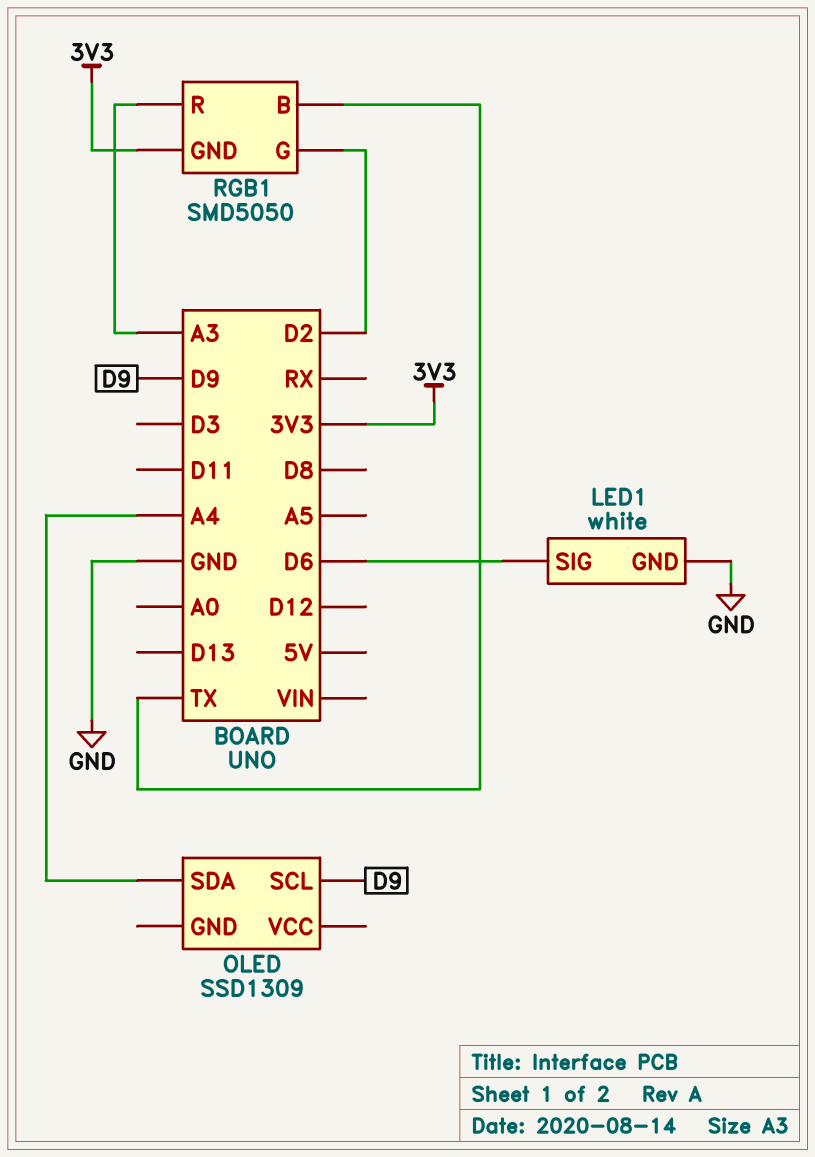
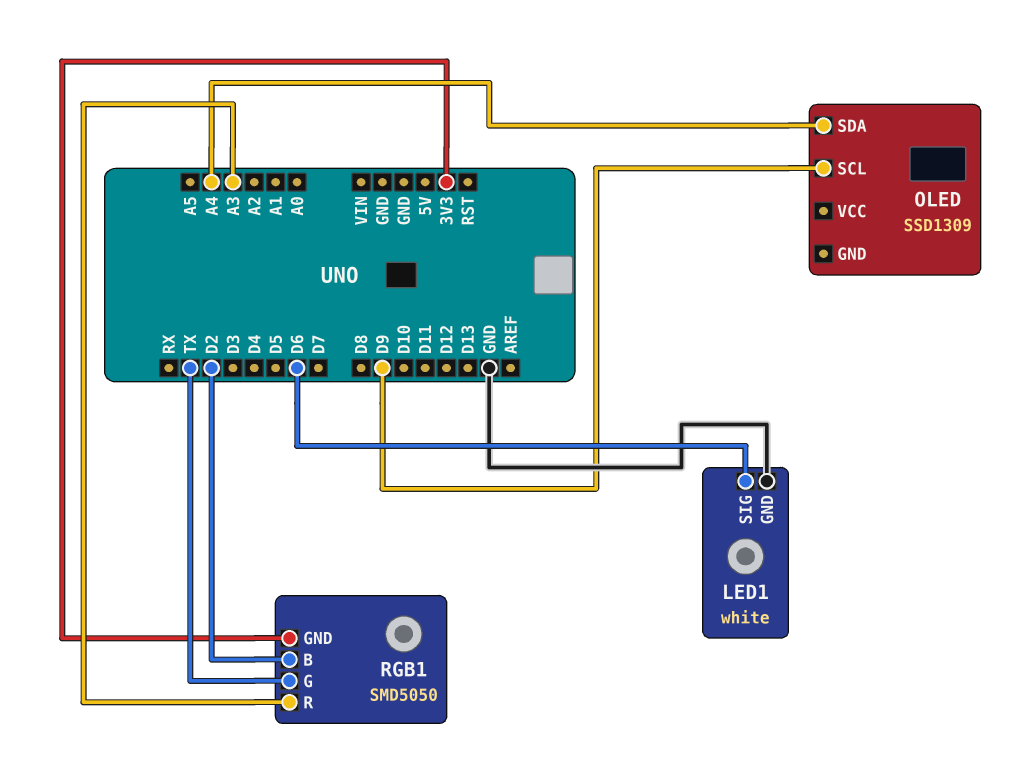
RGB1 pin B: TX -> D2
RGB1 pin G: D2 -> TX

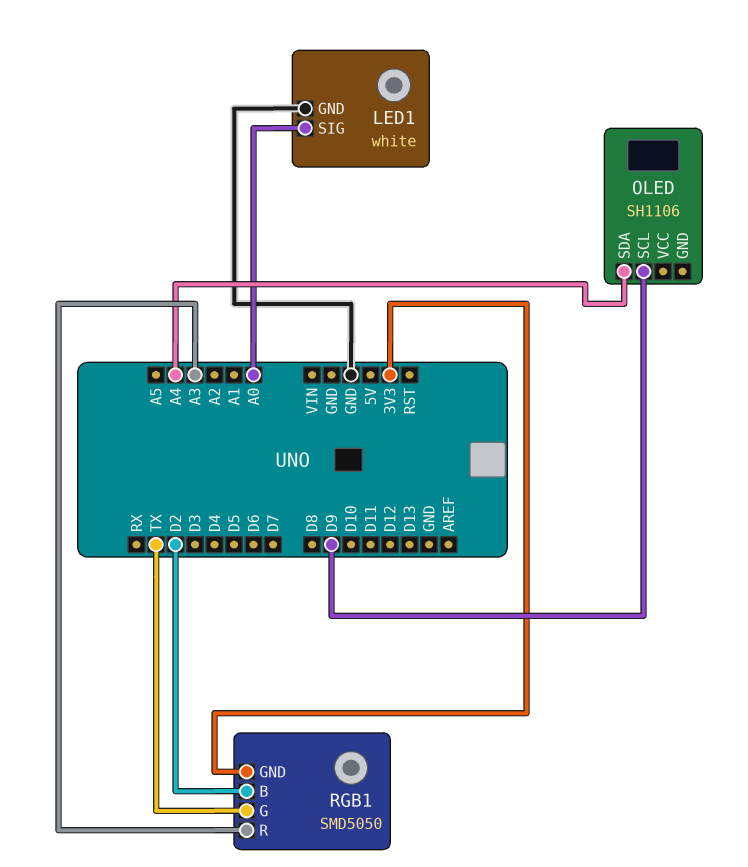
LED1 pin SIG: D6 -> A0
OLED: SSD1309 -> SH1106

